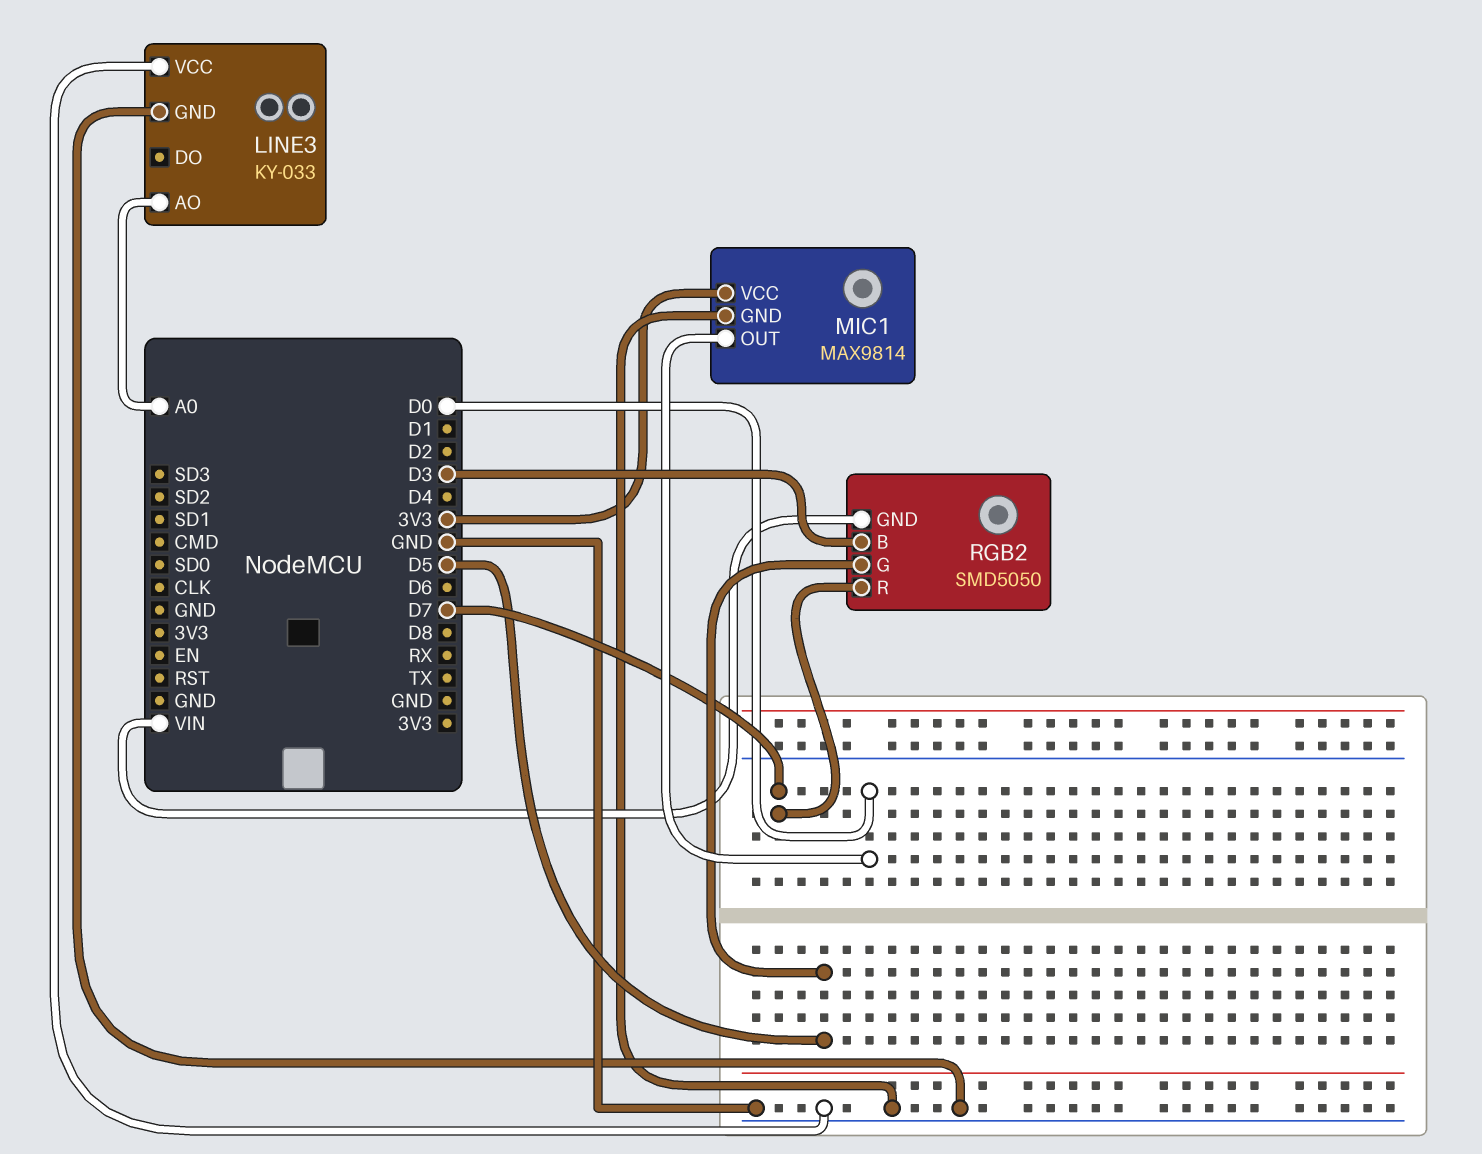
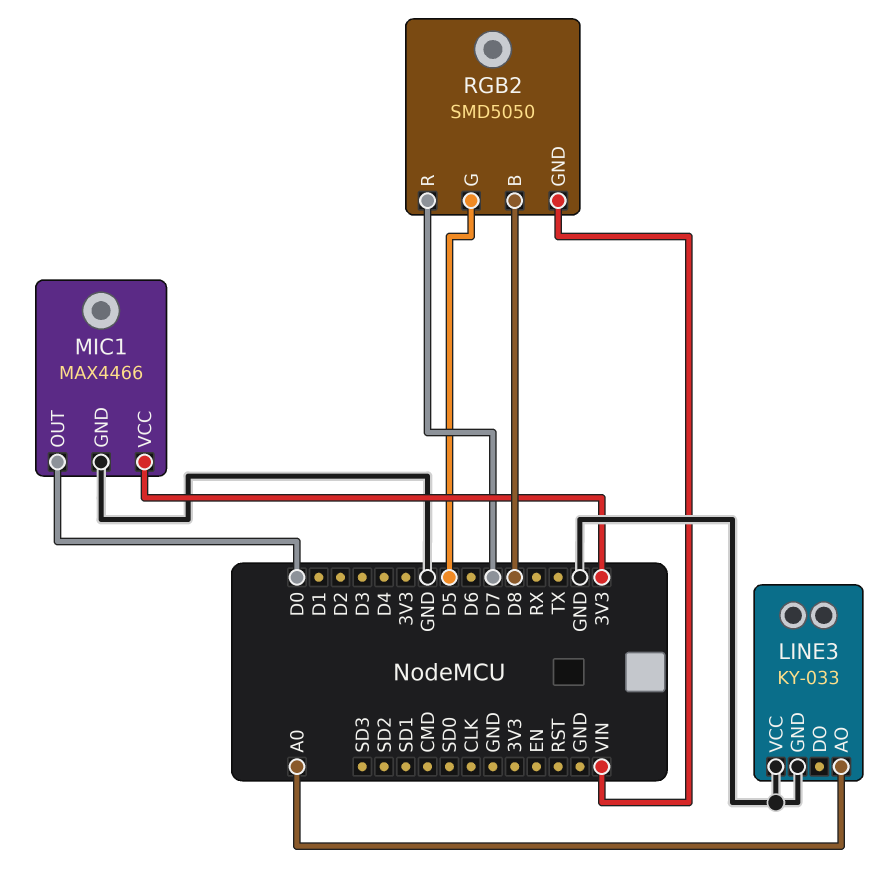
MIC1: MAX9814 -> MAX4466
RGB2 pin B: D3 -> D8

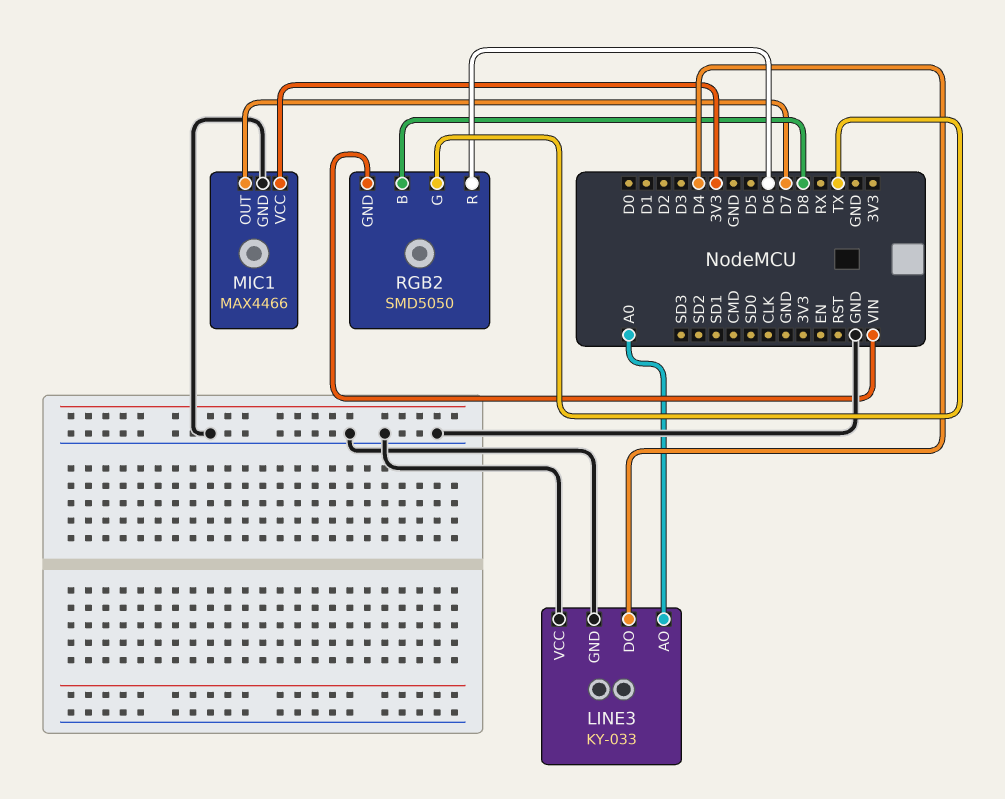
LINE3 pin DO: none -> D4
MIC1 pin OUT: D0 -> D7
RGB2 pin G: D5 -> TX
RGB2 pin R: D7 -> D6

